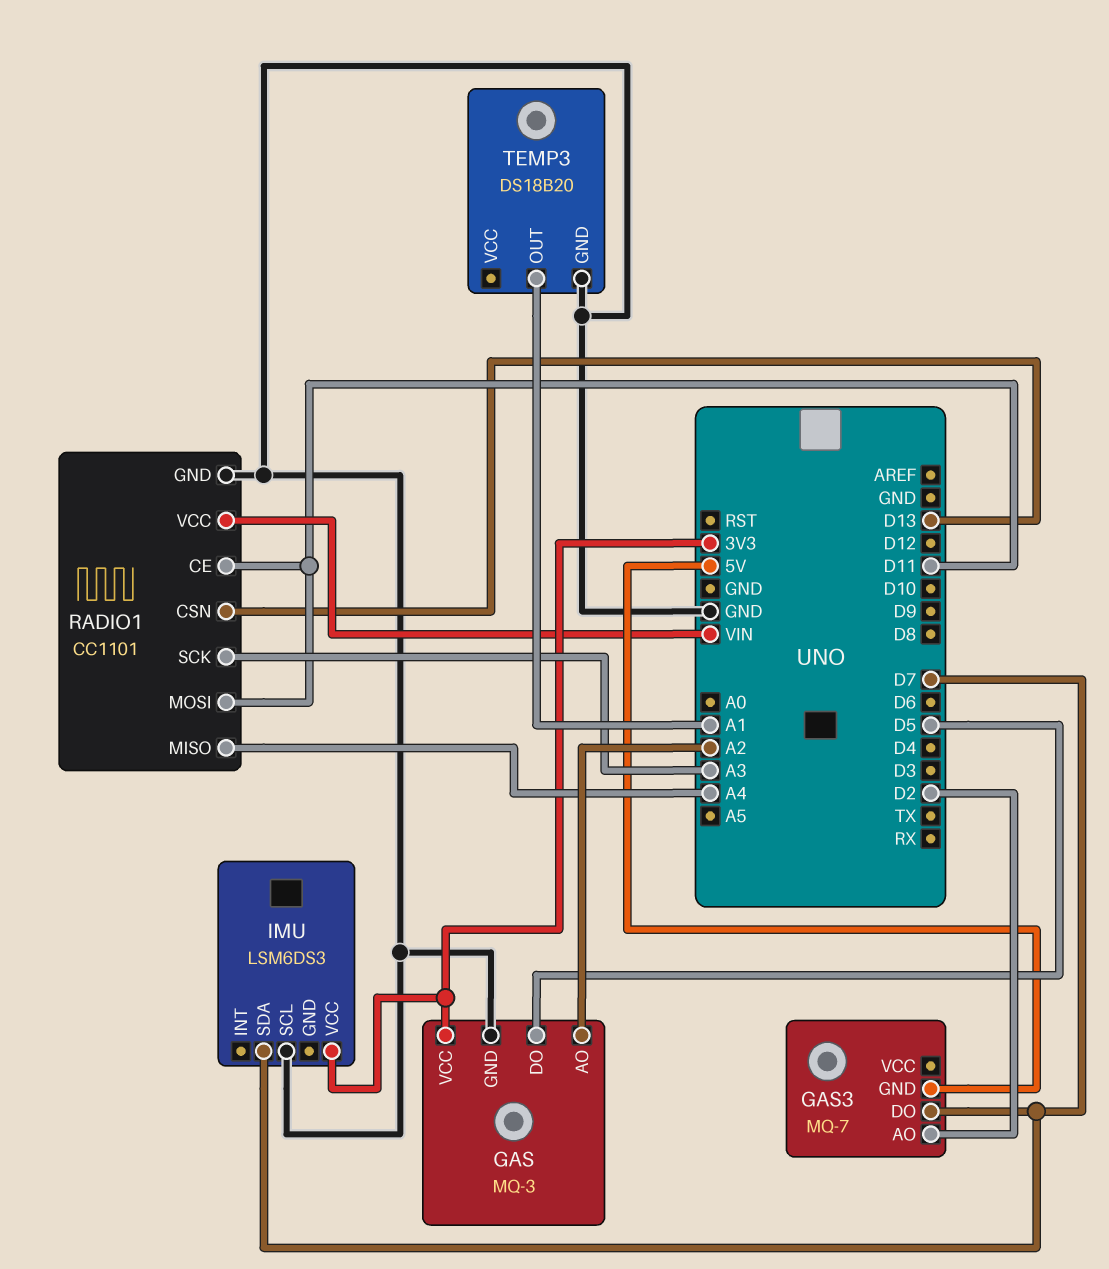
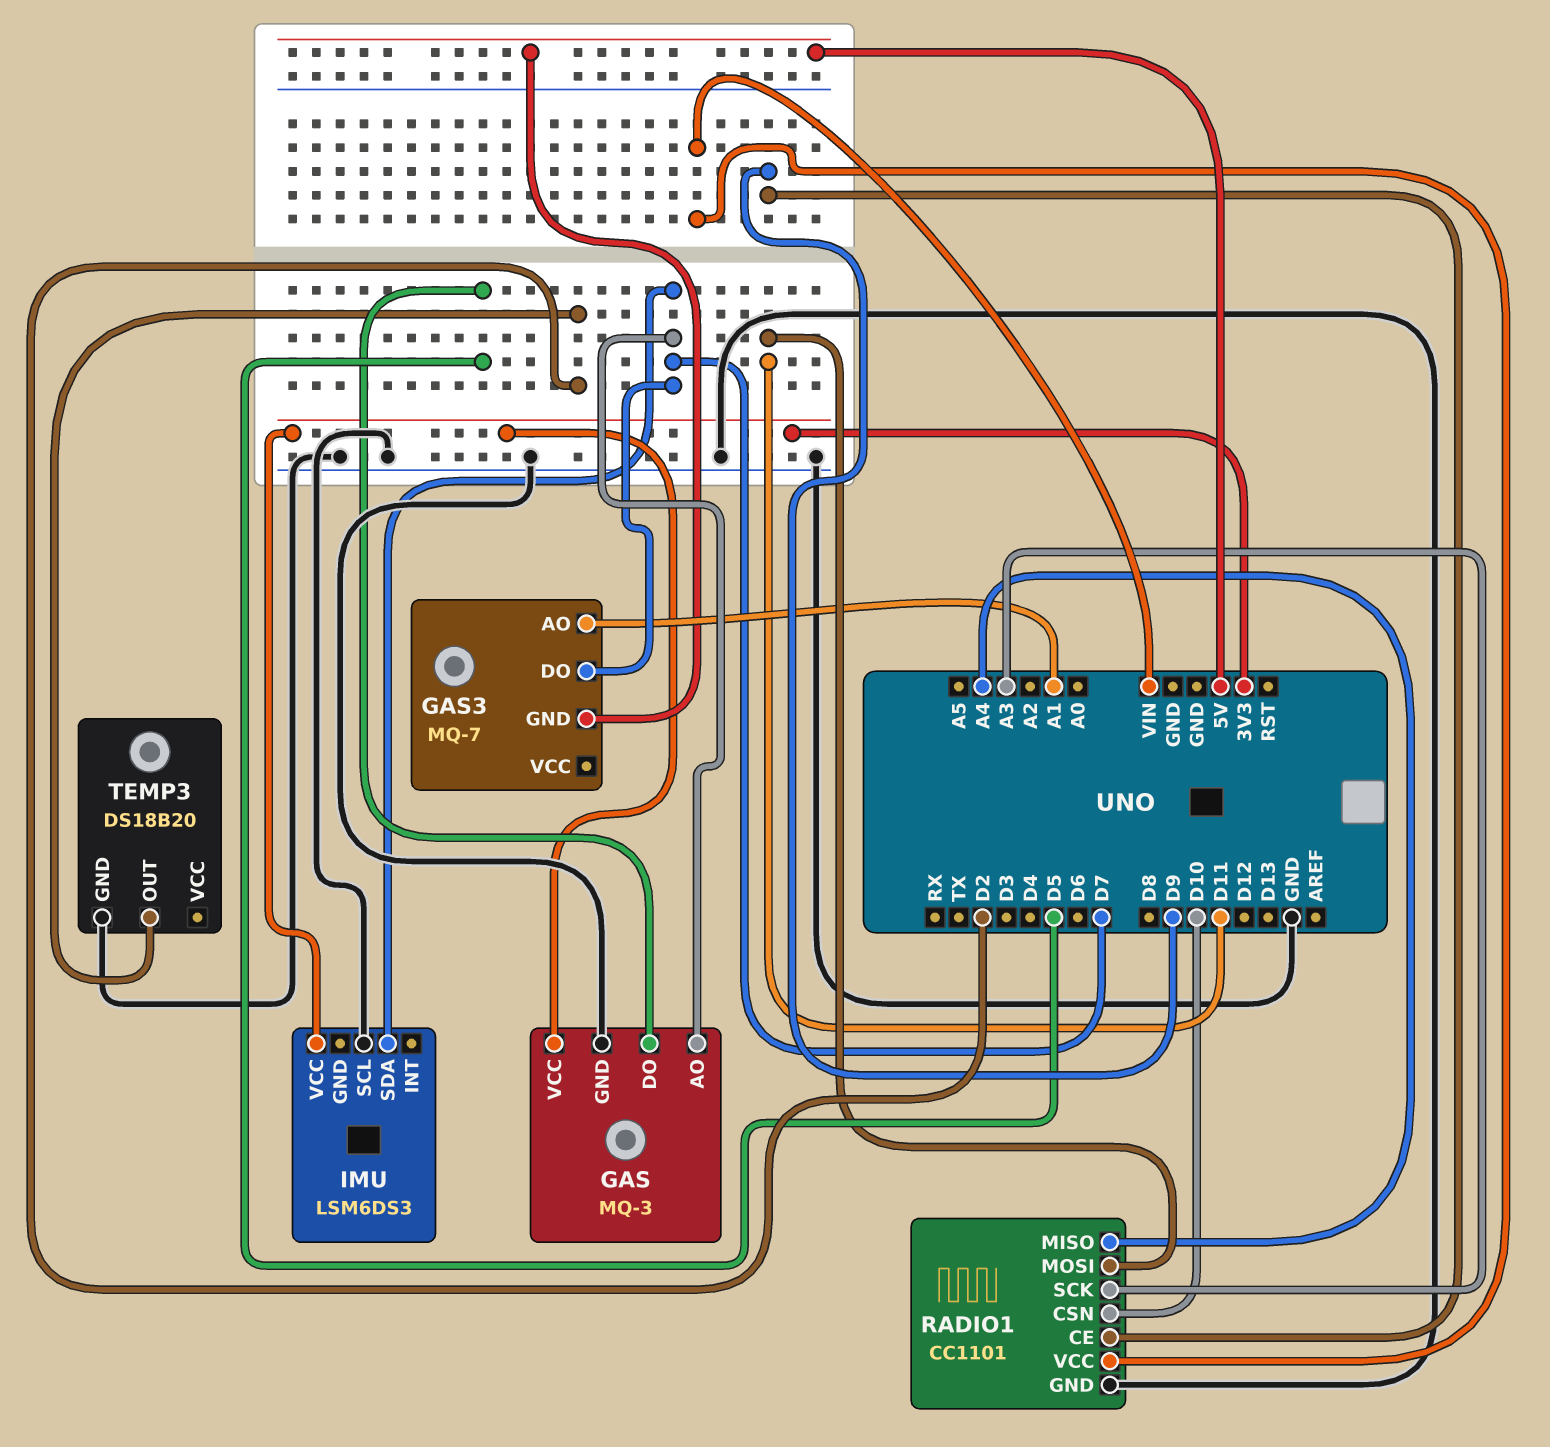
GAS pin AO: A2 -> D7
GAS3 pin AO: D2 -> A1
RADIO1 pin CE: D11 -> D9
RADIO1 pin CSN: D13 -> D10
TEMP3 pin OUT: A1 -> D2

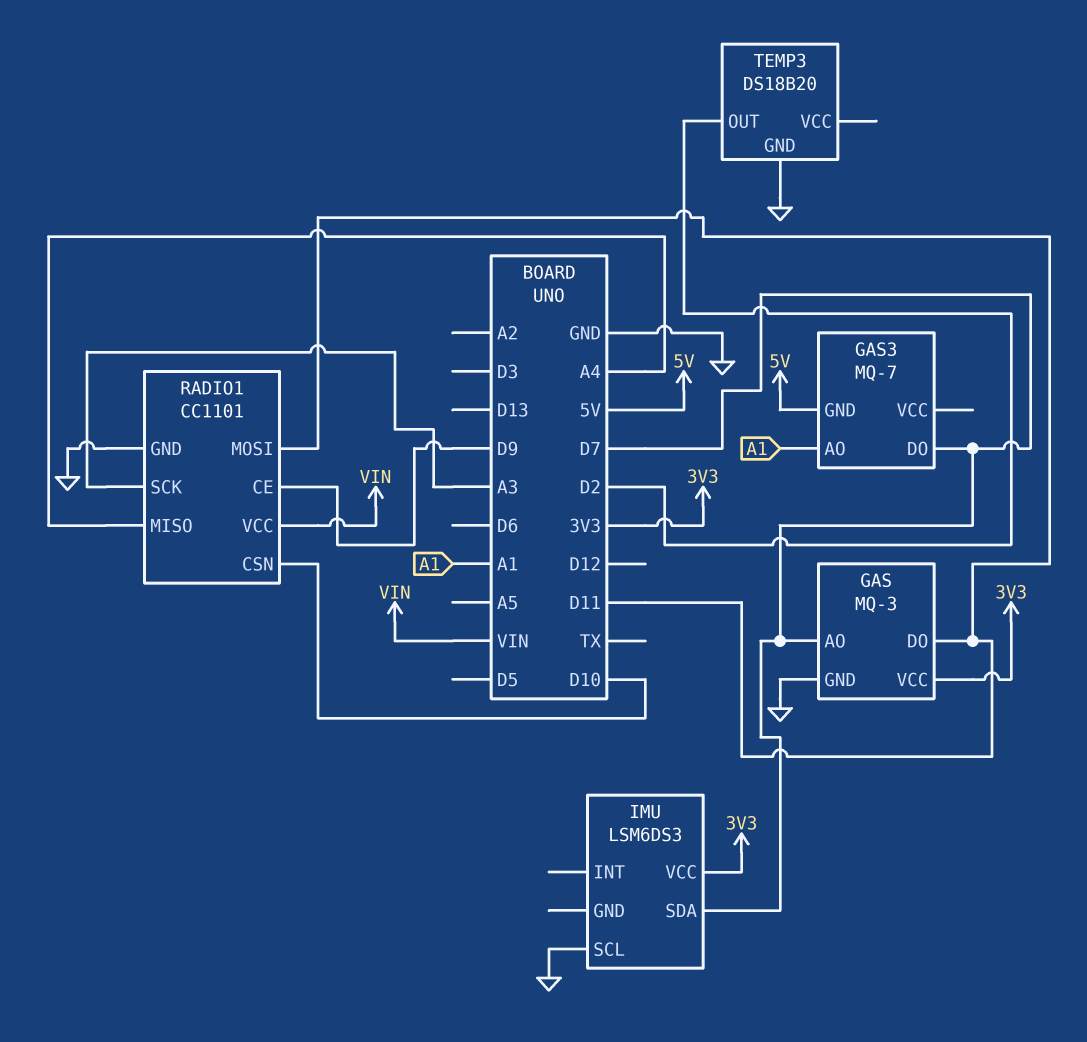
GAS pin DO: D5 -> D11

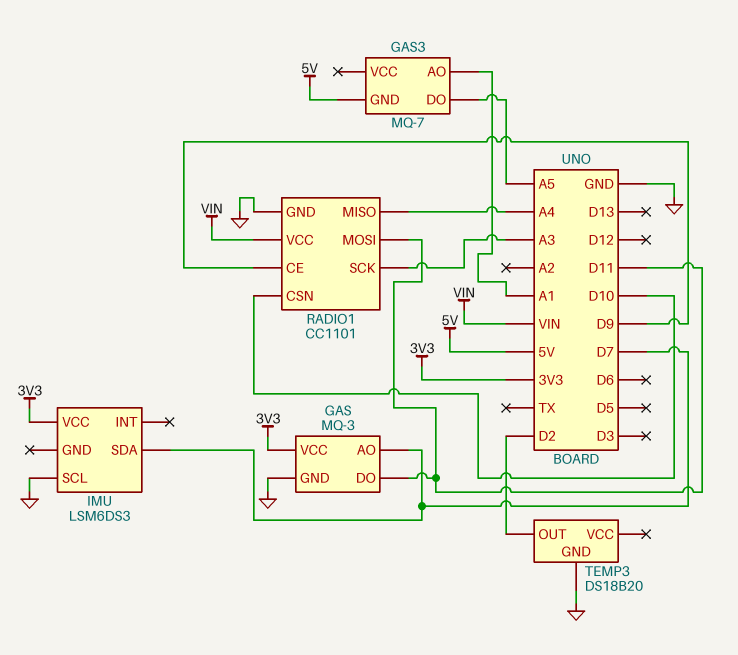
GAS3 pin DO: D7 -> A5

